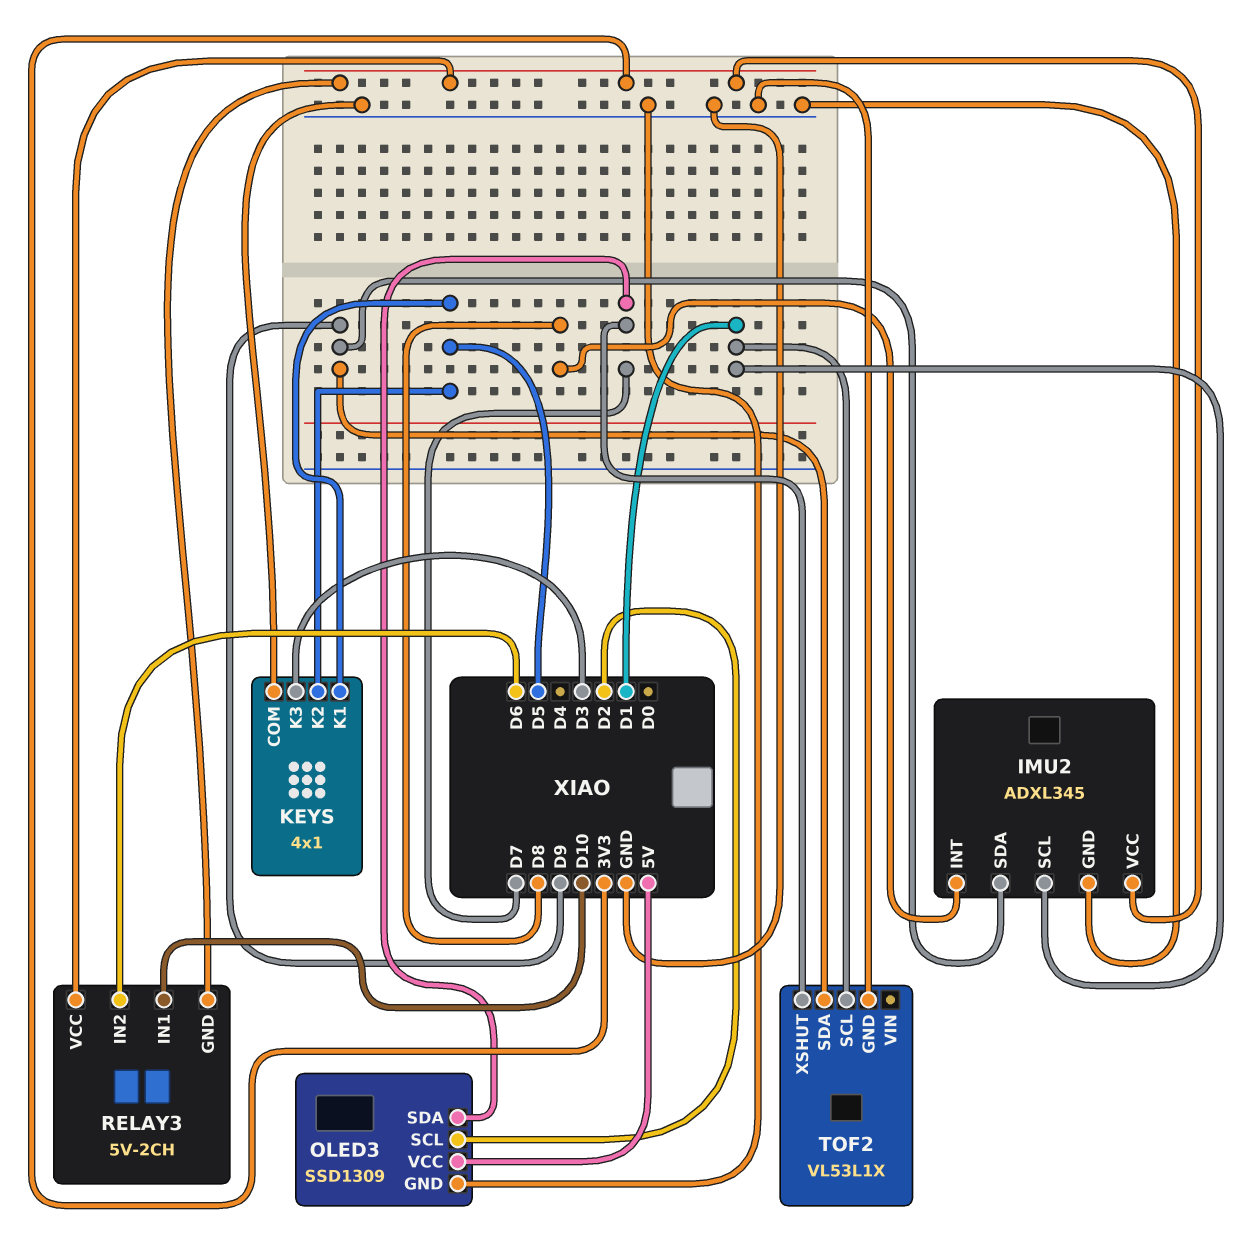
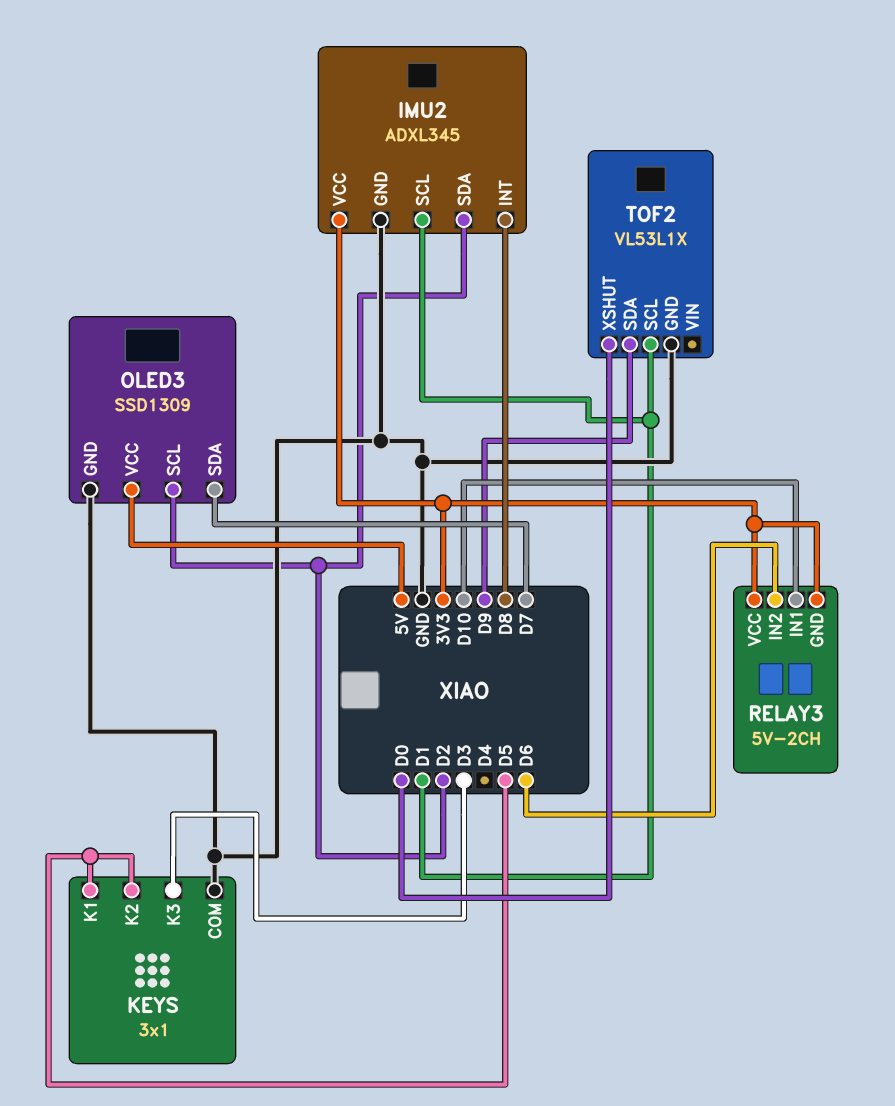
IMU2 pin SDA: D9 -> D2
KEYS: 4x1 -> 3x1
TOF2 pin XSHUT: D7 -> D0

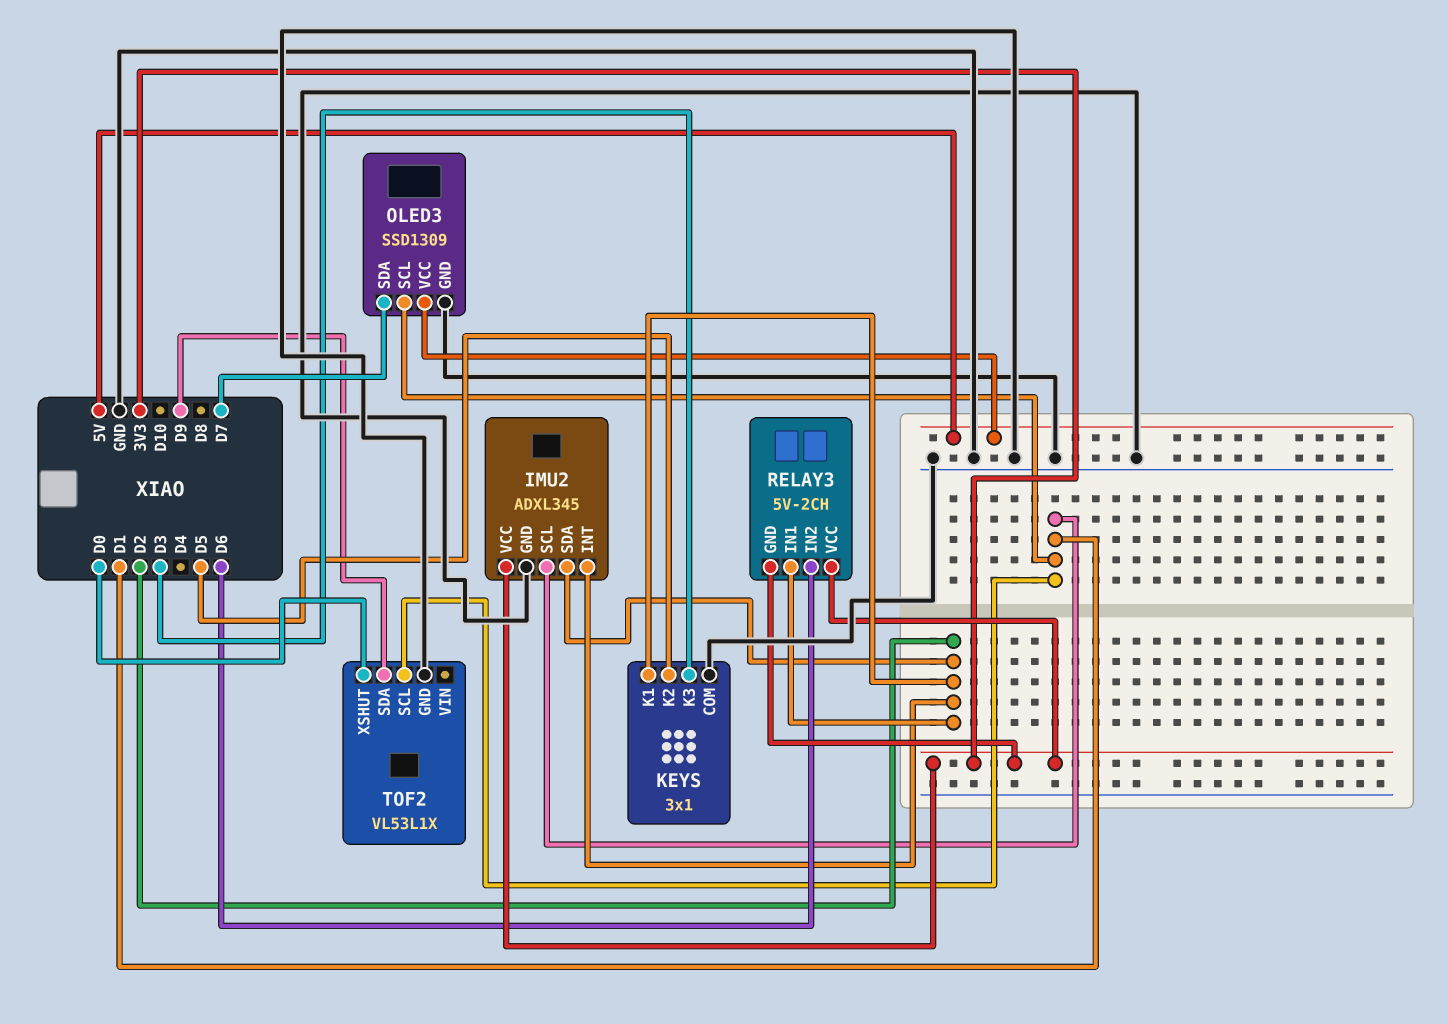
IMU2 pin INT: D8 -> D2
KEYS pin K1: D5 -> D2
OLED3 pin SCL: D2 -> D1
RELAY3 pin IN1: D10 -> D2

